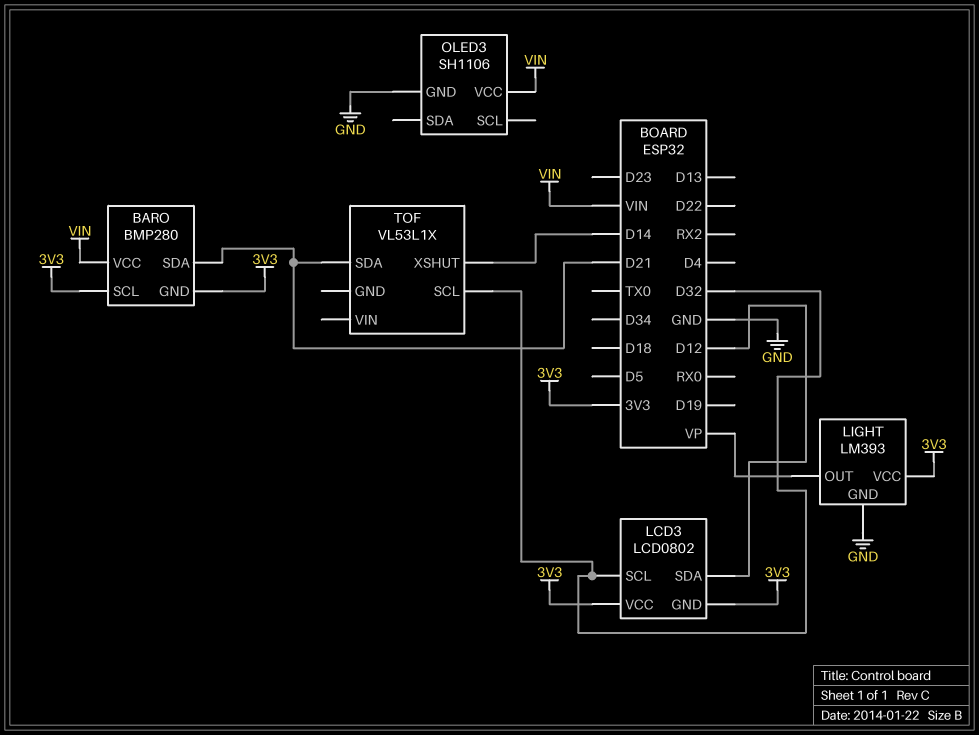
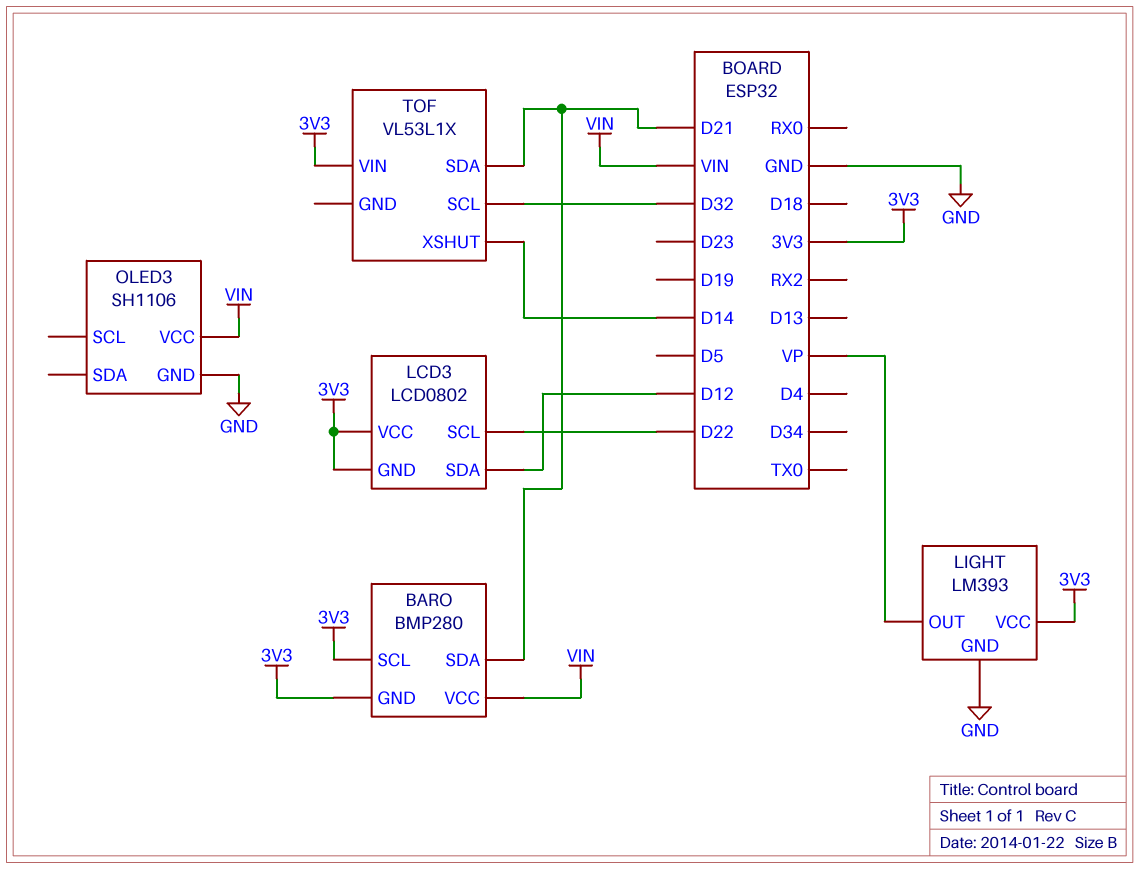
LCD3 pin SCL: D32 -> D22
TOF pin VIN: none -> 3V3

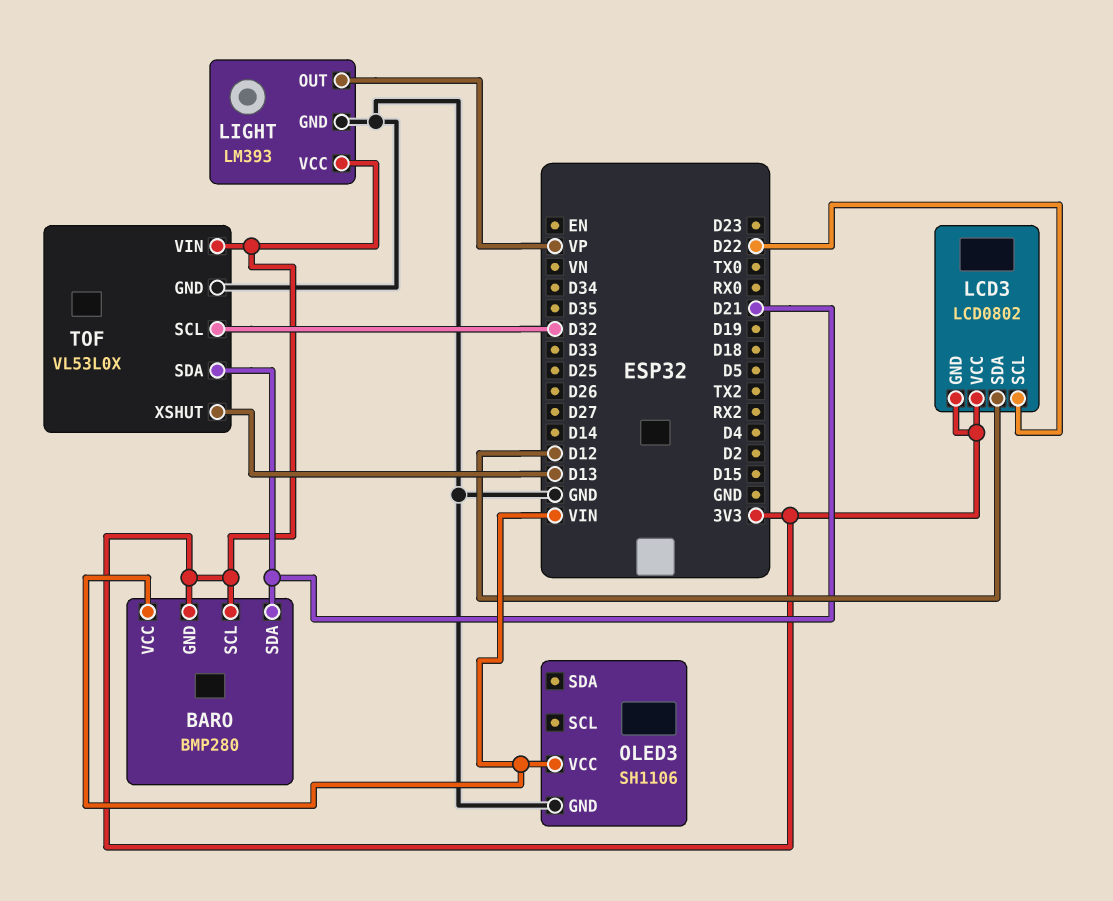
TOF: VL53L1X -> VL53L0X
TOF pin GND: none -> GND
TOF pin XSHUT: D14 -> D13

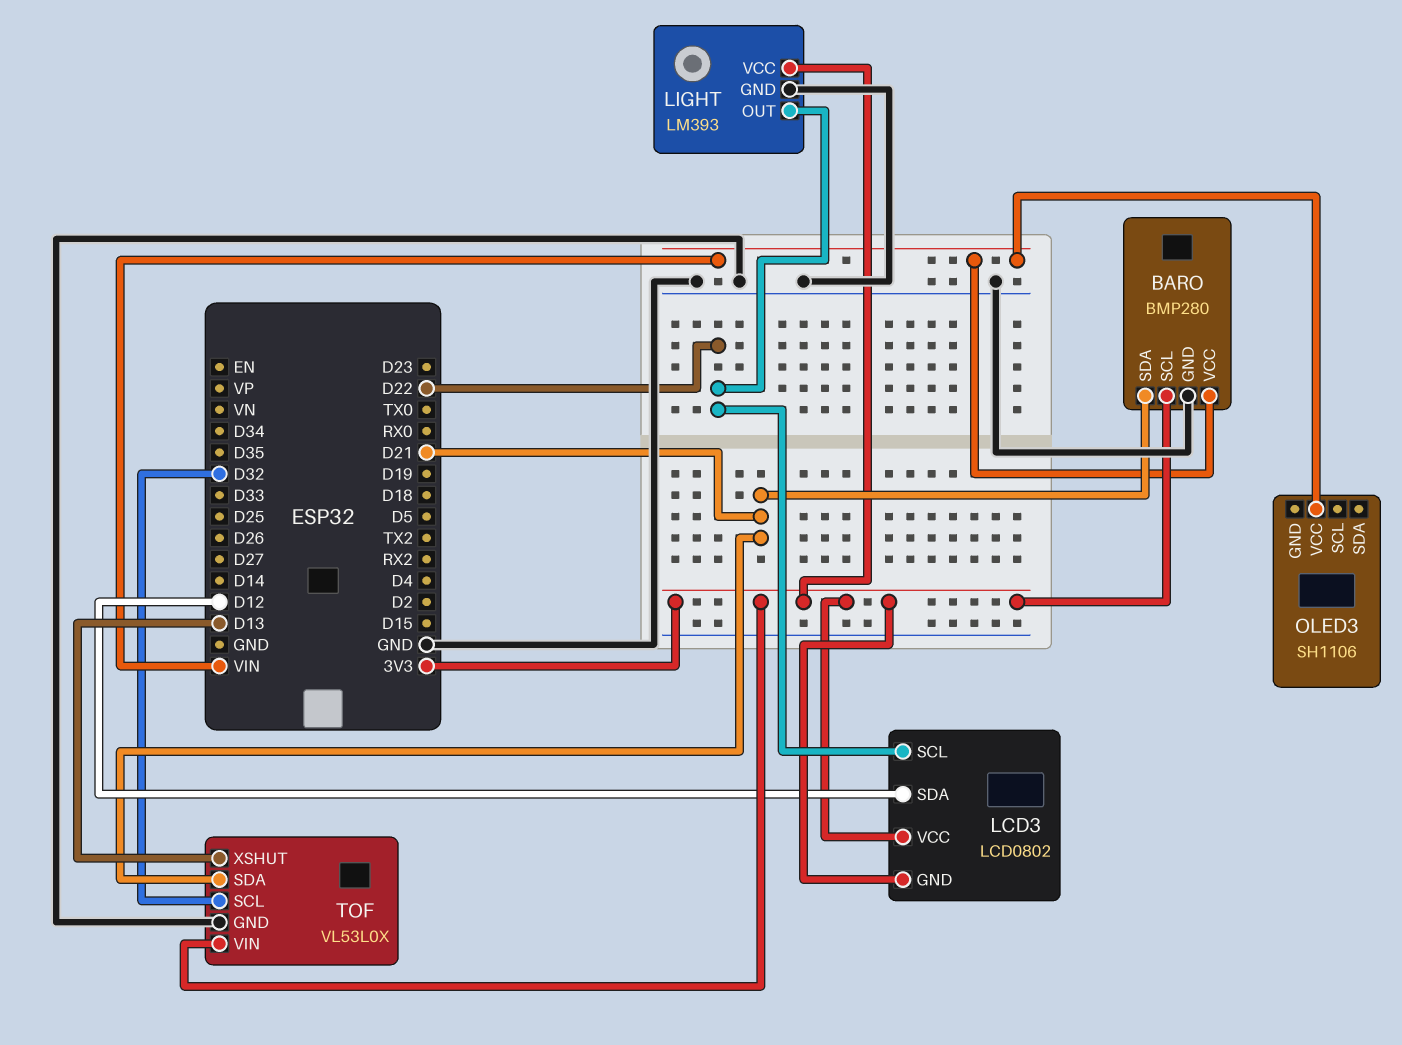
BARO pin GND: 3V3 -> GND
LIGHT pin OUT: VP -> D22
OLED3 pin GND: GND -> none

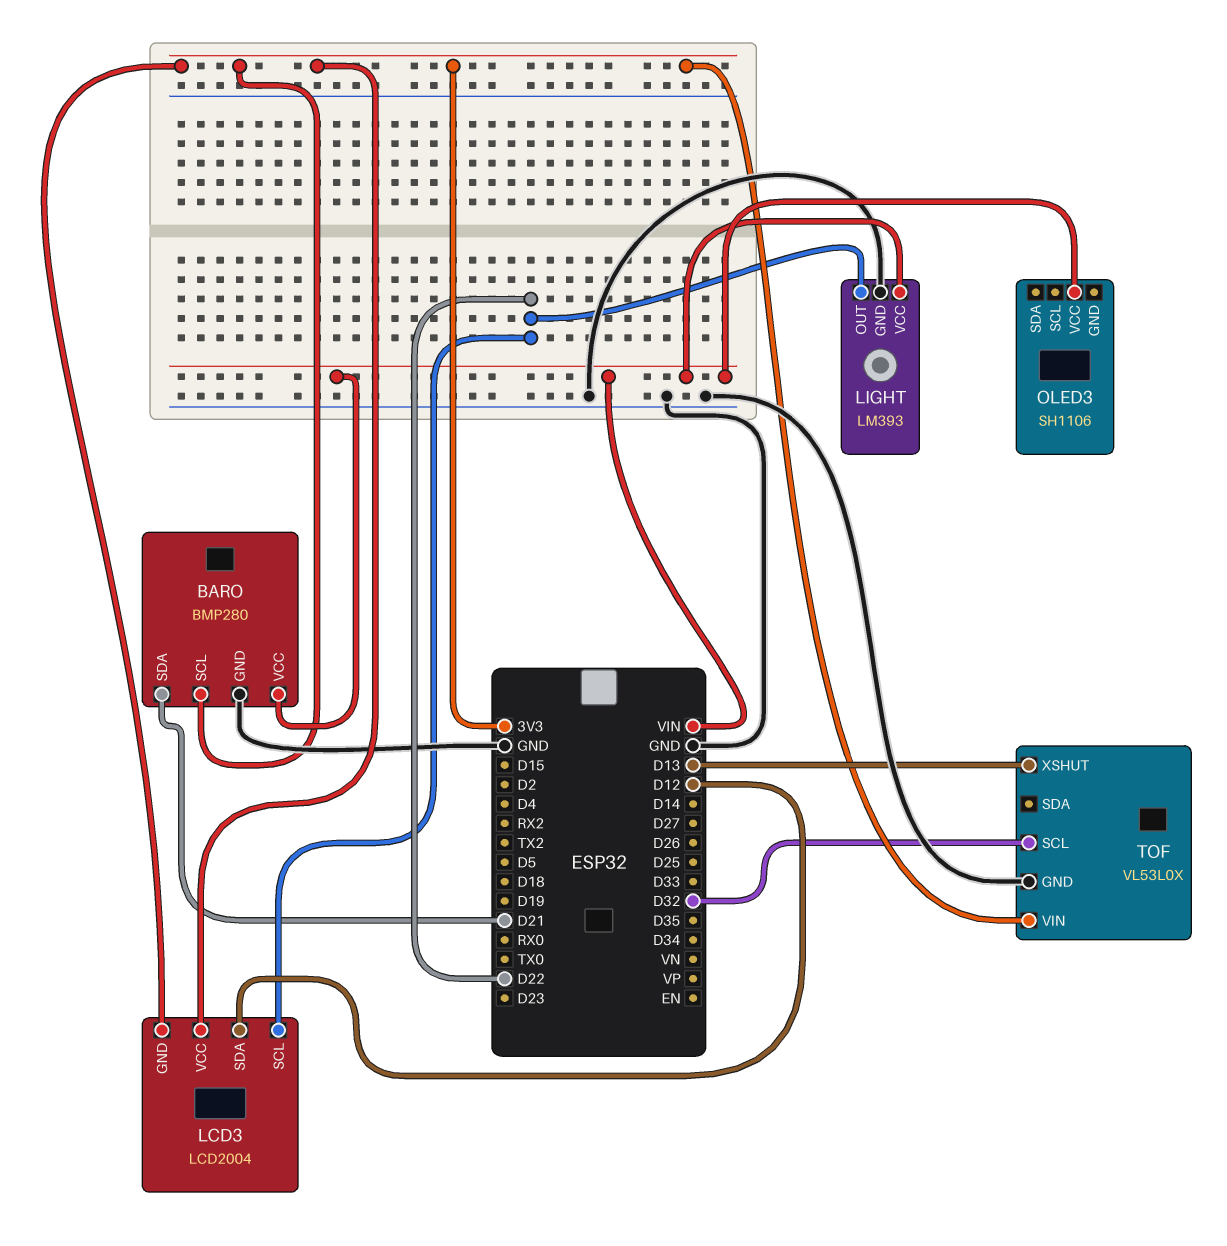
LCD3: LCD0802 -> LCD2004
LIGHT pin VCC: 3V3 -> VIN
TOF pin SDA: D21 -> none

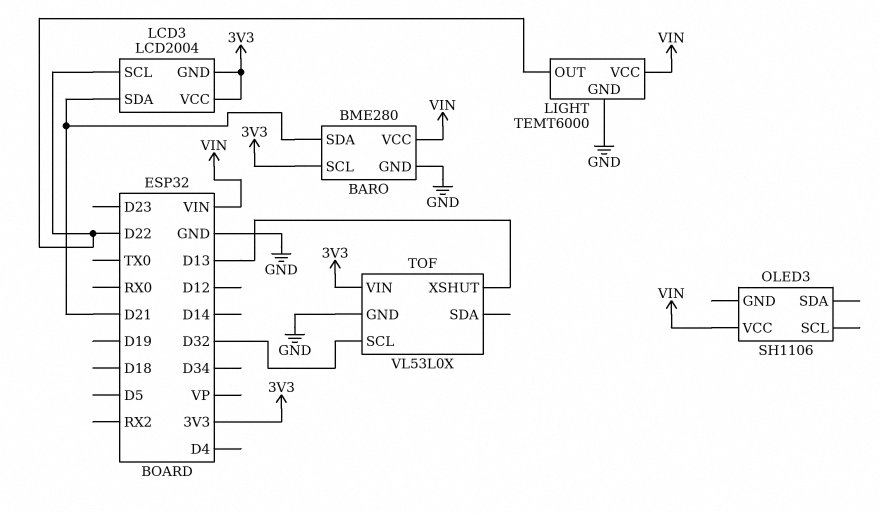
BARO: BMP280 -> BME280
LCD3 pin SDA: D12 -> D21
LIGHT: LM393 -> TEMT6000

